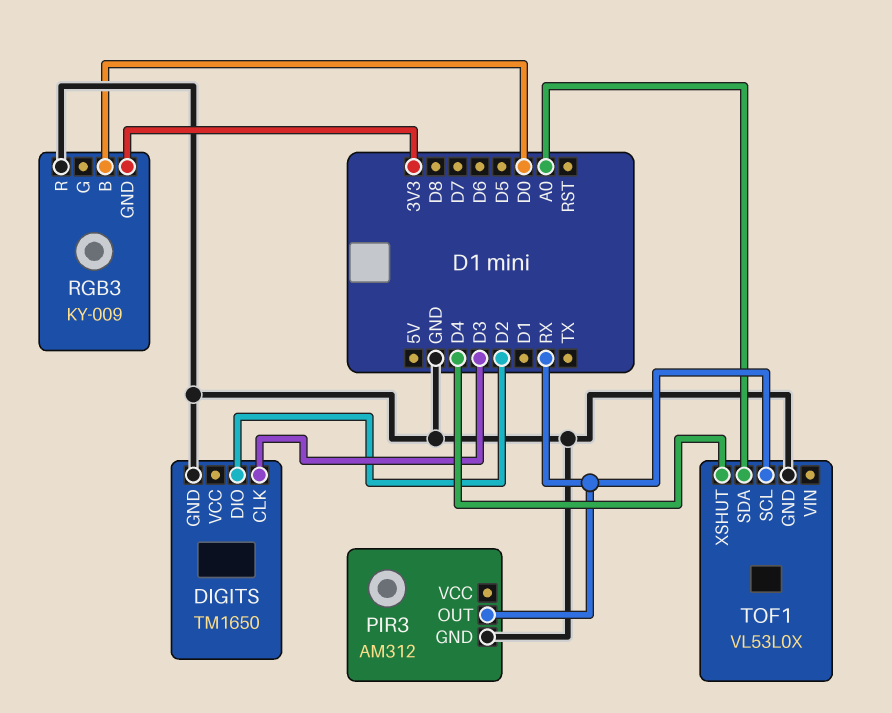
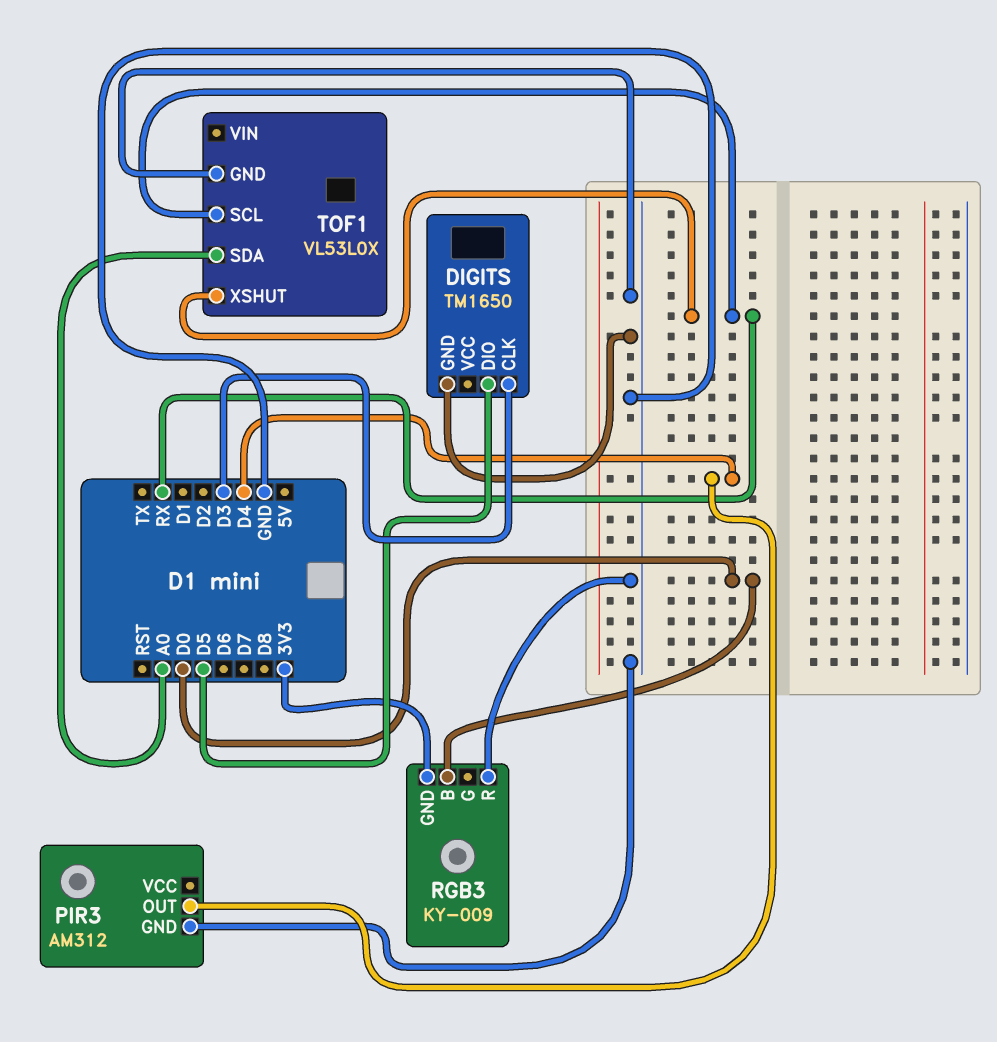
DIGITS pin DIO: D2 -> D5
PIR3 pin OUT: RX -> D4
TOF1 pin XSHUT: D4 -> RX

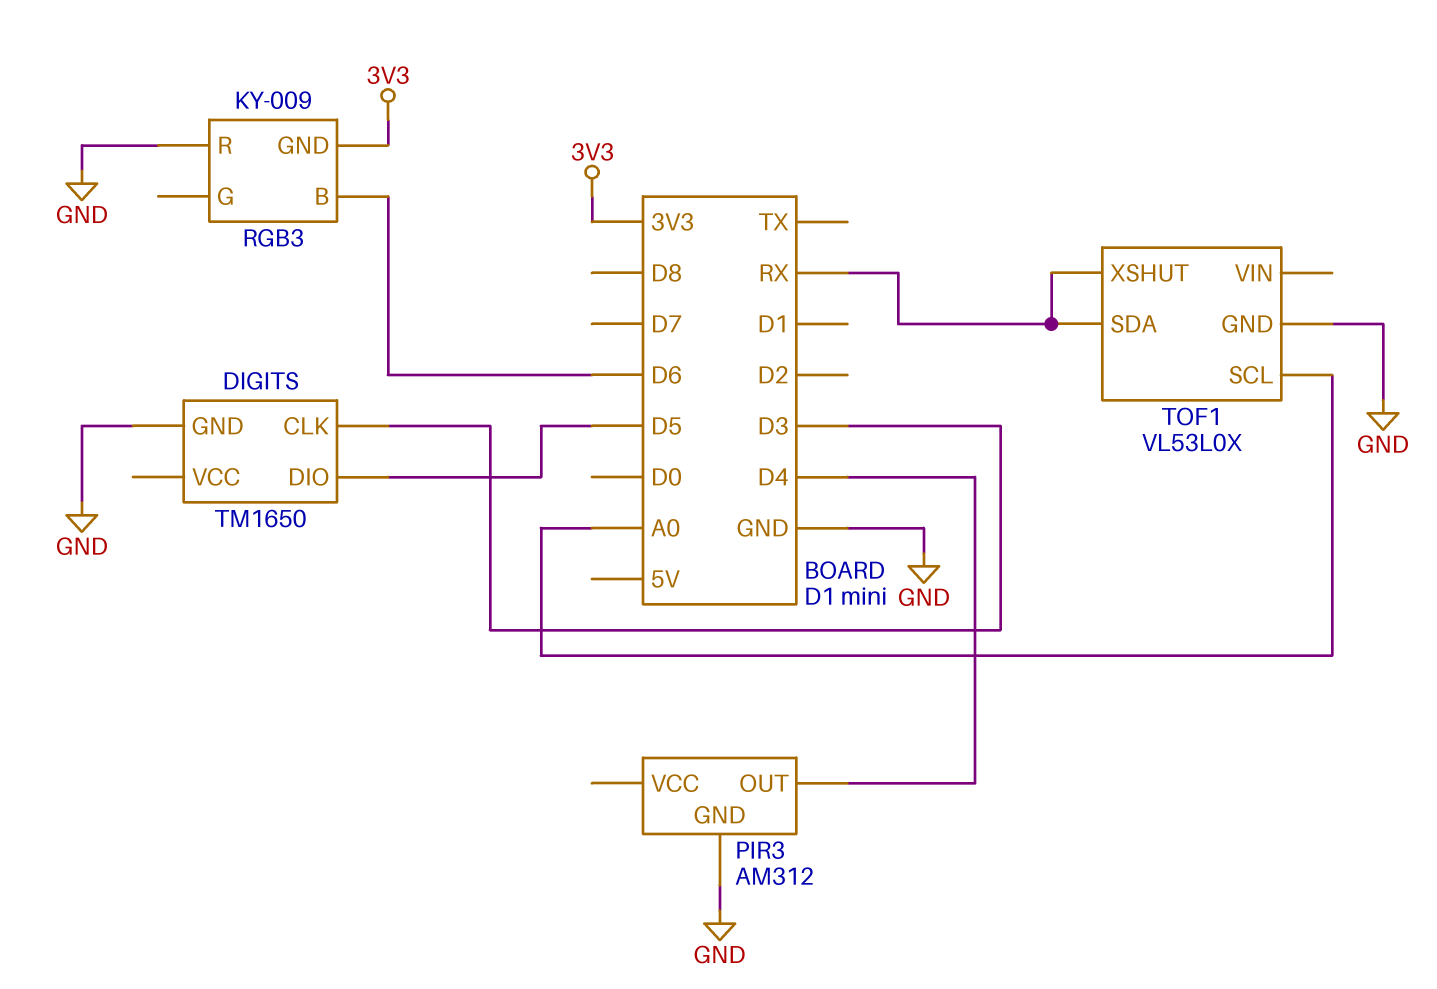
RGB3 pin B: D0 -> D6
TOF1 pin SCL: RX -> A0
TOF1 pin SDA: A0 -> RX

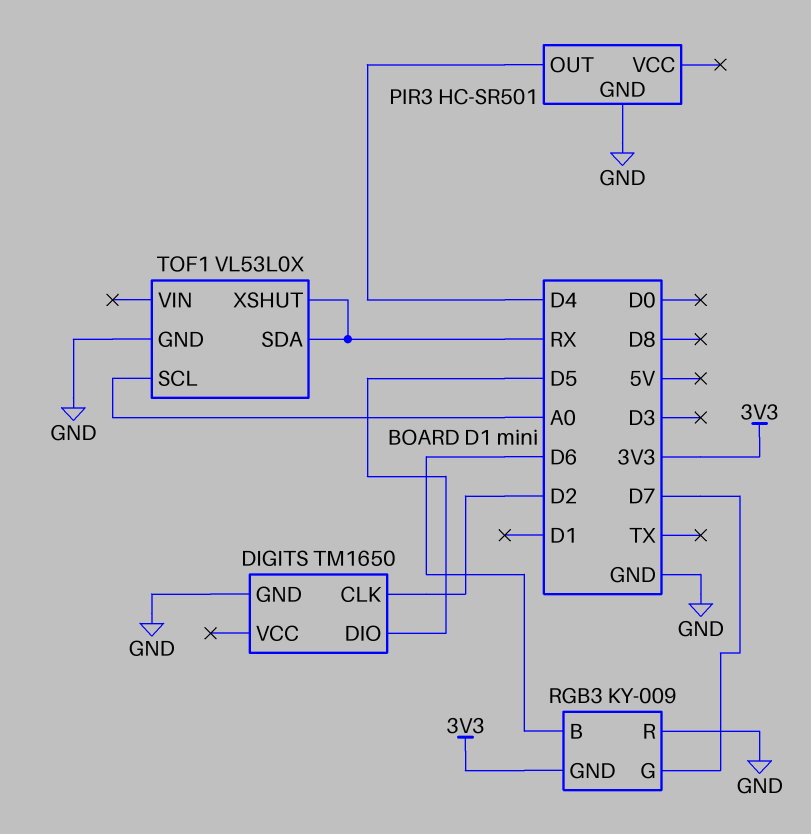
DIGITS pin CLK: D3 -> D2
PIR3: AM312 -> HC-SR501
RGB3 pin G: none -> D7

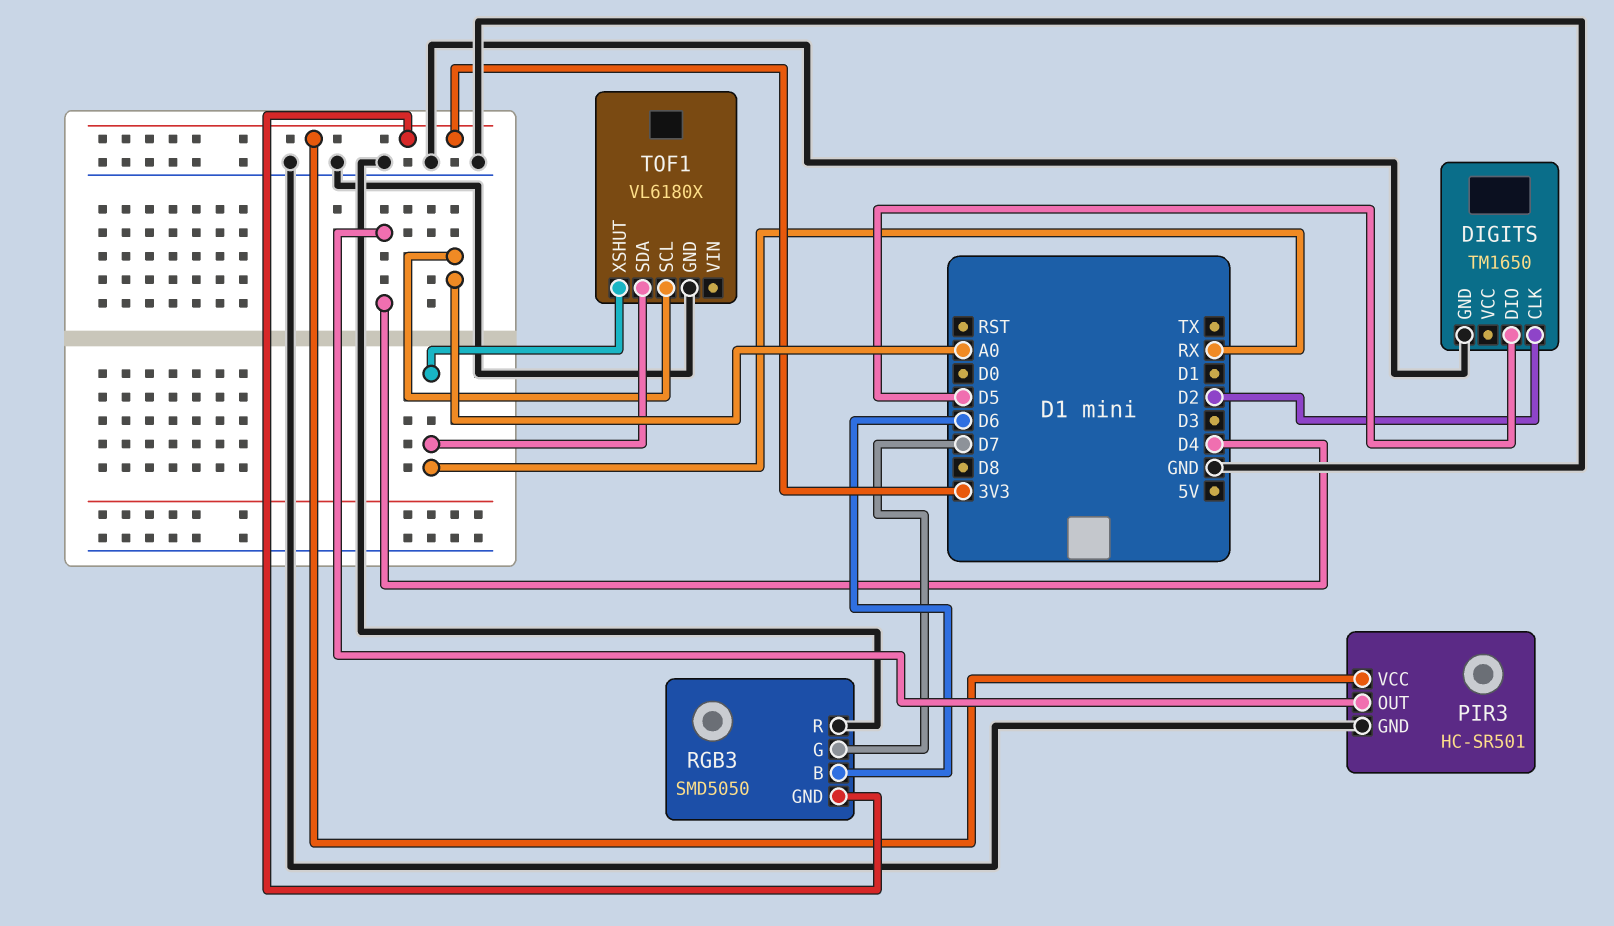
PIR3 pin VCC: none -> 3V3
RGB3: KY-009 -> SMD5050
TOF1: VL53L0X -> VL6180X

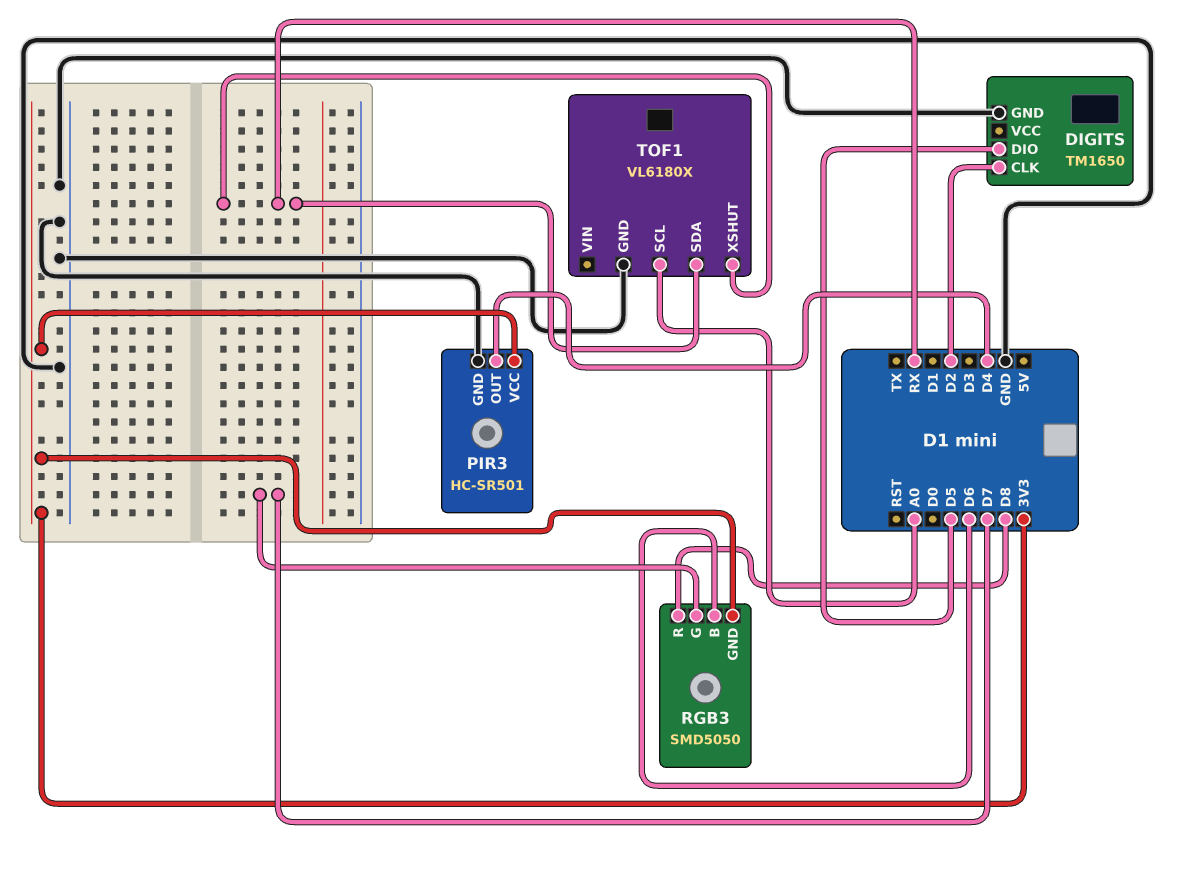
RGB3 pin R: GND -> D8

